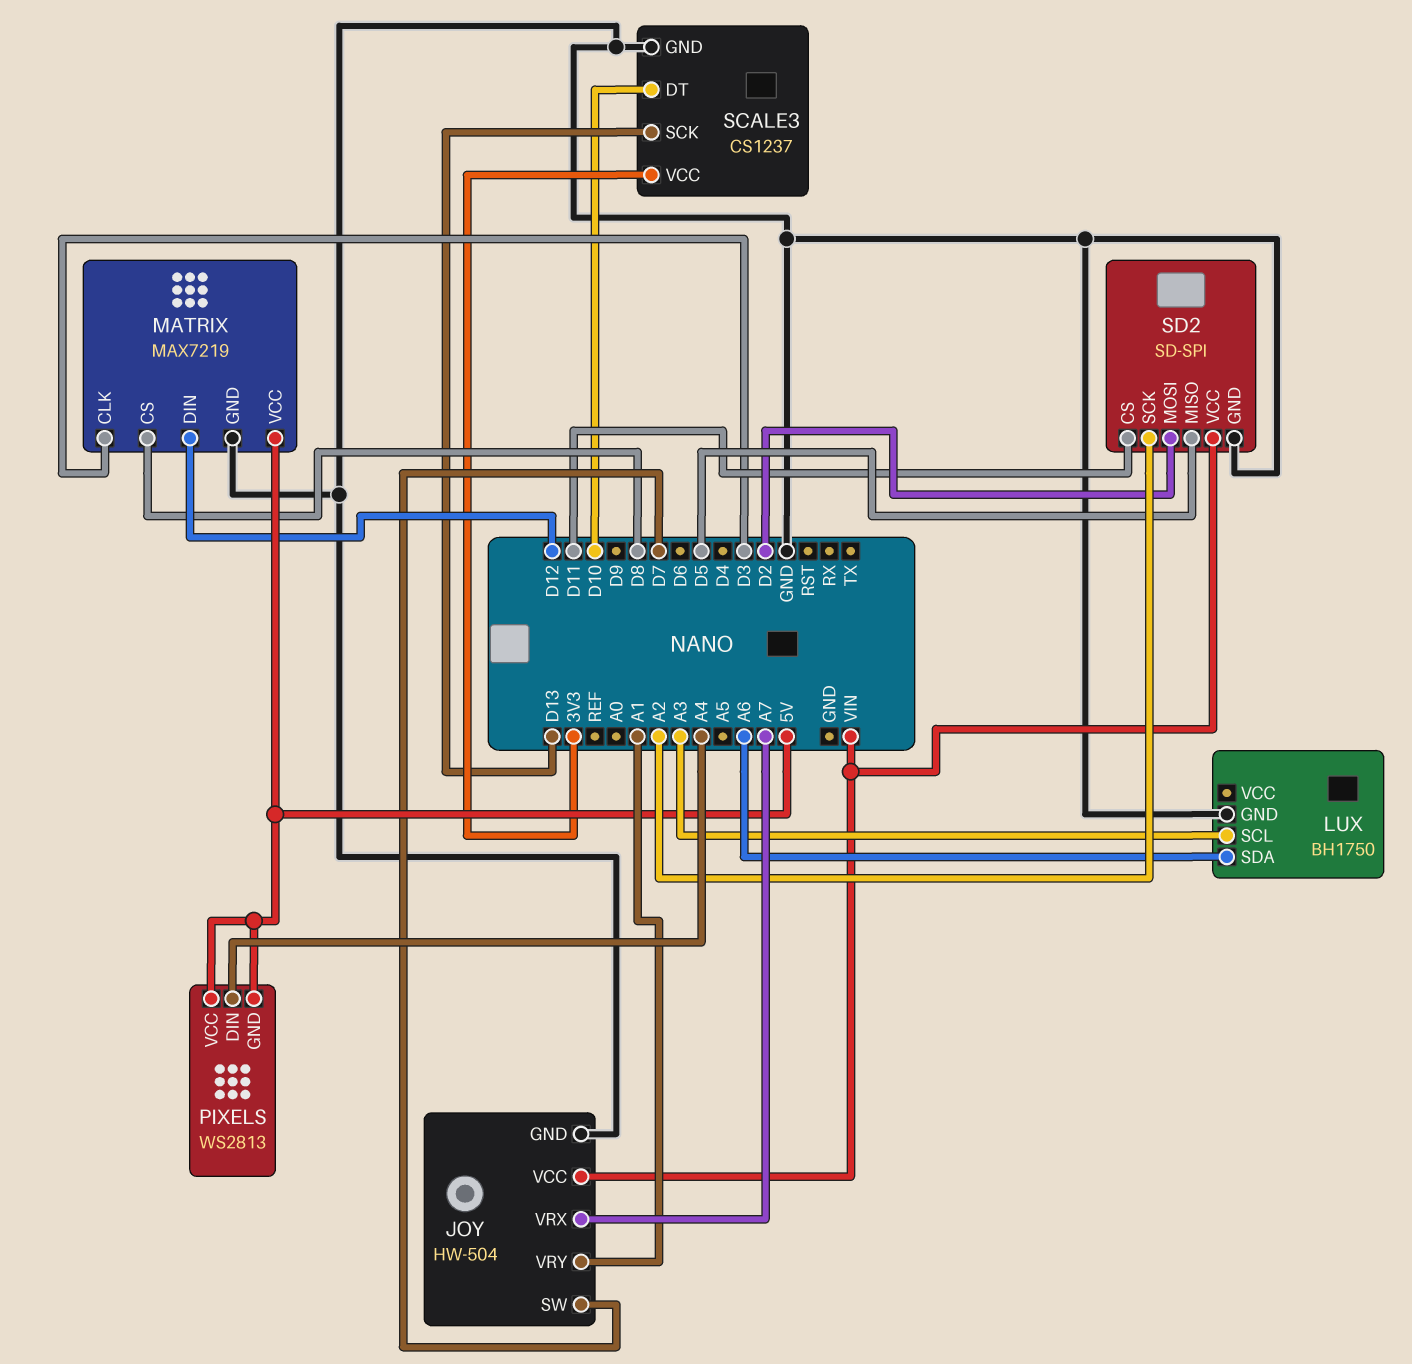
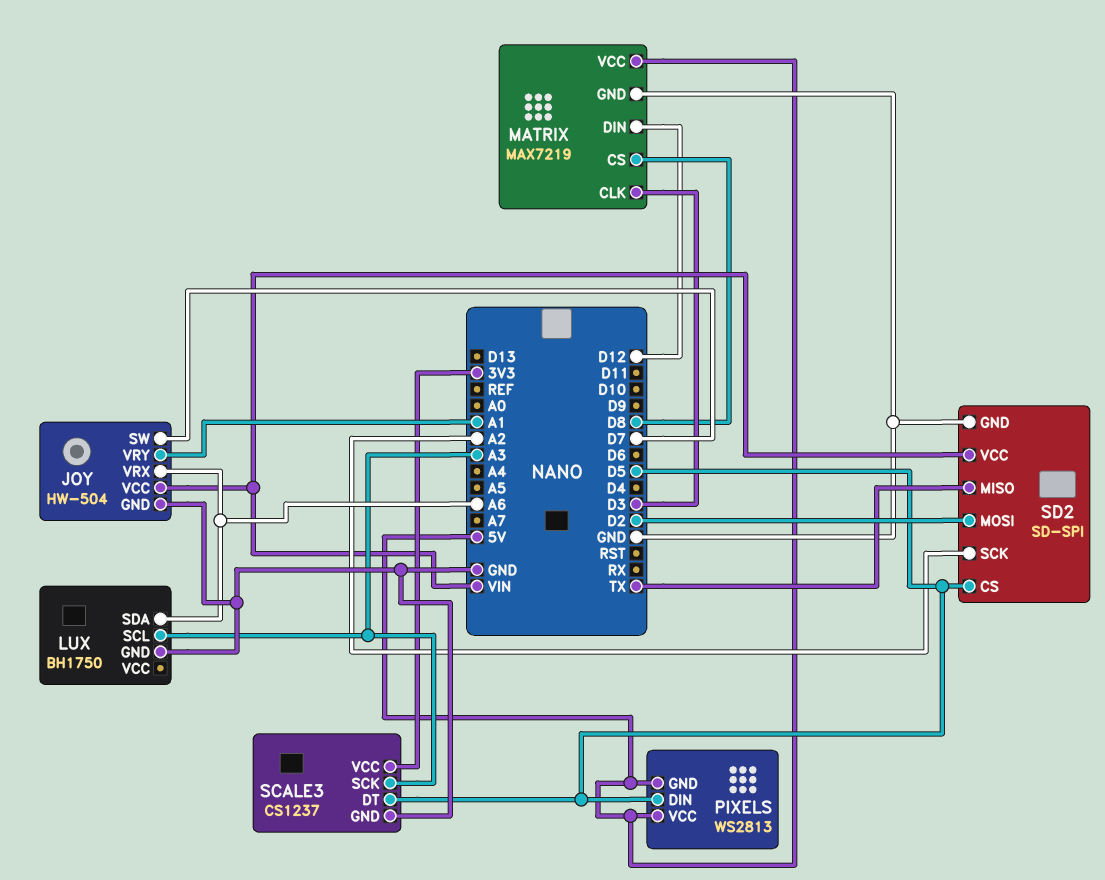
JOY pin VRX: A7 -> A6
PIXELS pin DIN: A4 -> D5
SCALE3 pin DT: D10 -> D5
SCALE3 pin SCK: D13 -> A3
SD2 pin CS: D11 -> D5
SD2 pin MISO: D5 -> TX

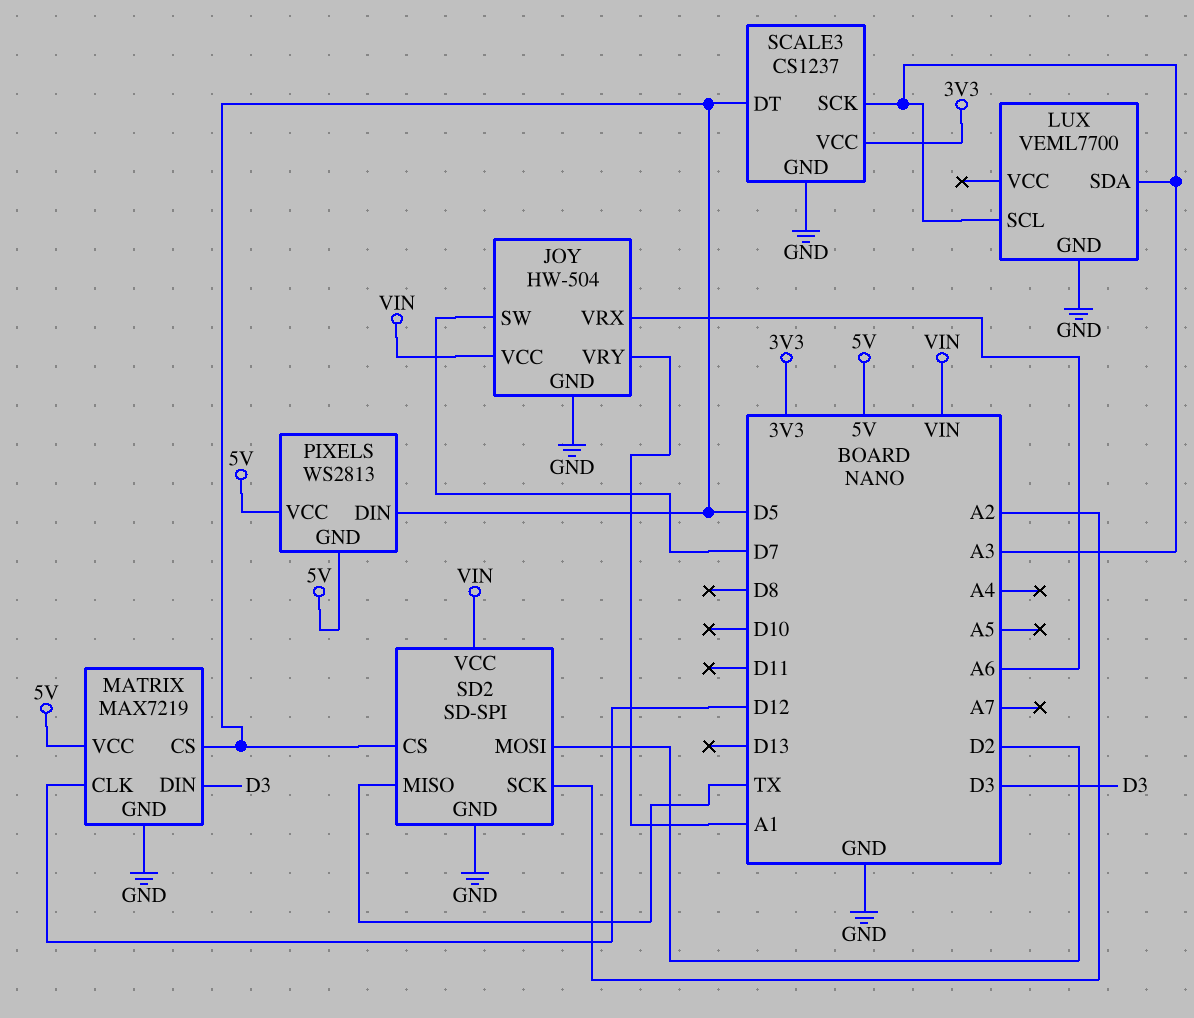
LUX: BH1750 -> VEML7700
LUX pin SDA: A6 -> A3
MATRIX pin CLK: D3 -> D12
MATRIX pin CS: D8 -> D5
MATRIX pin DIN: D12 -> D3

